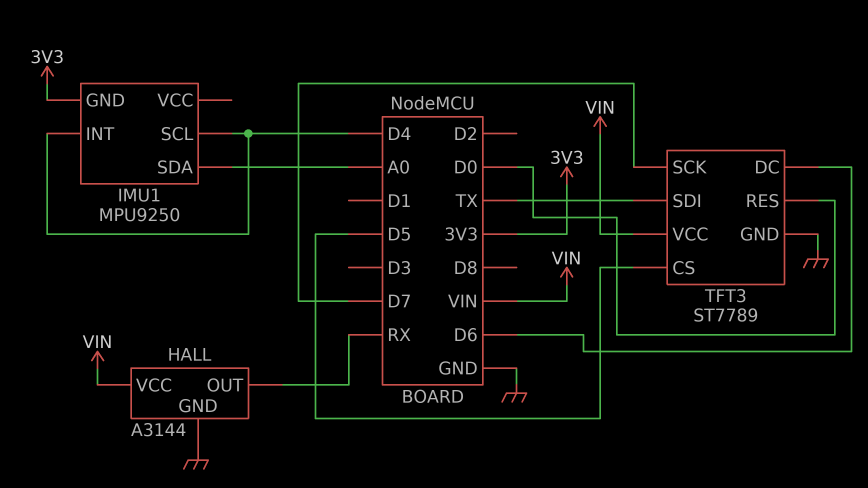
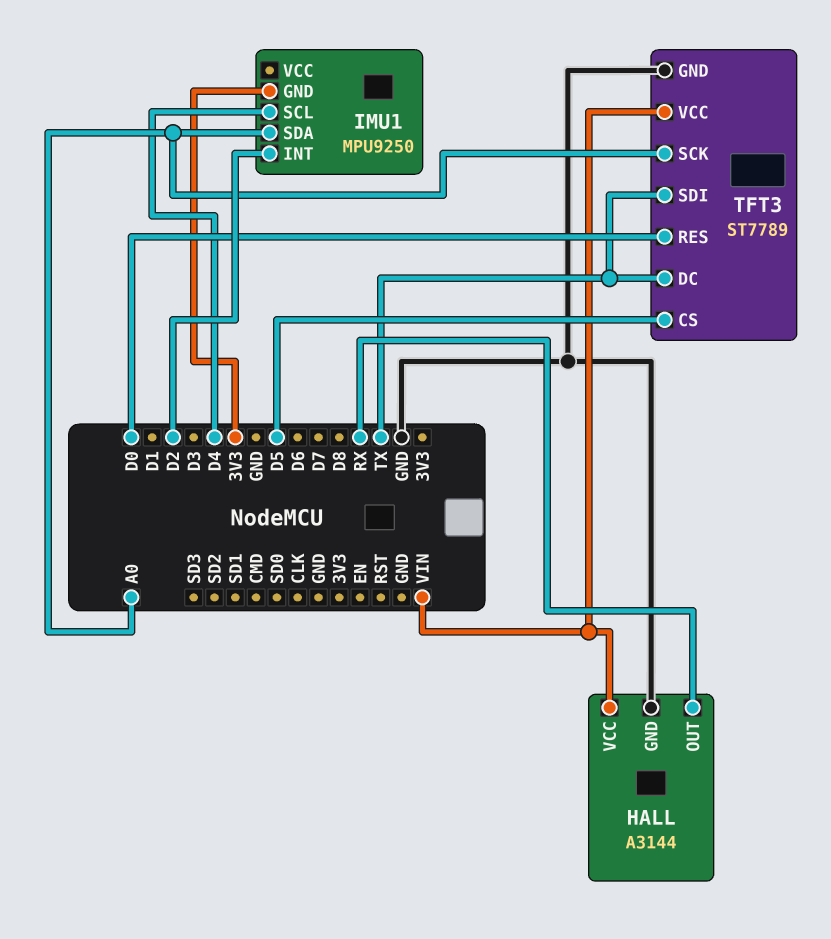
IMU1 pin INT: D4 -> D2
TFT3 pin DC: D6 -> TX
TFT3 pin SCK: D7 -> A0

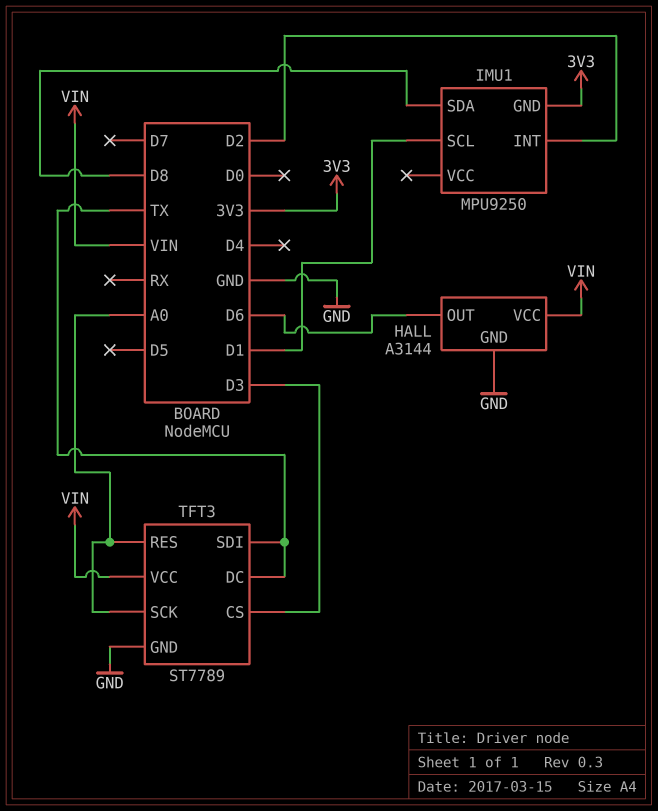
HALL pin OUT: RX -> D6
IMU1 pin SCL: D4 -> D1
IMU1 pin SDA: A0 -> D8
TFT3 pin CS: D5 -> D3
TFT3 pin RES: D0 -> A0

